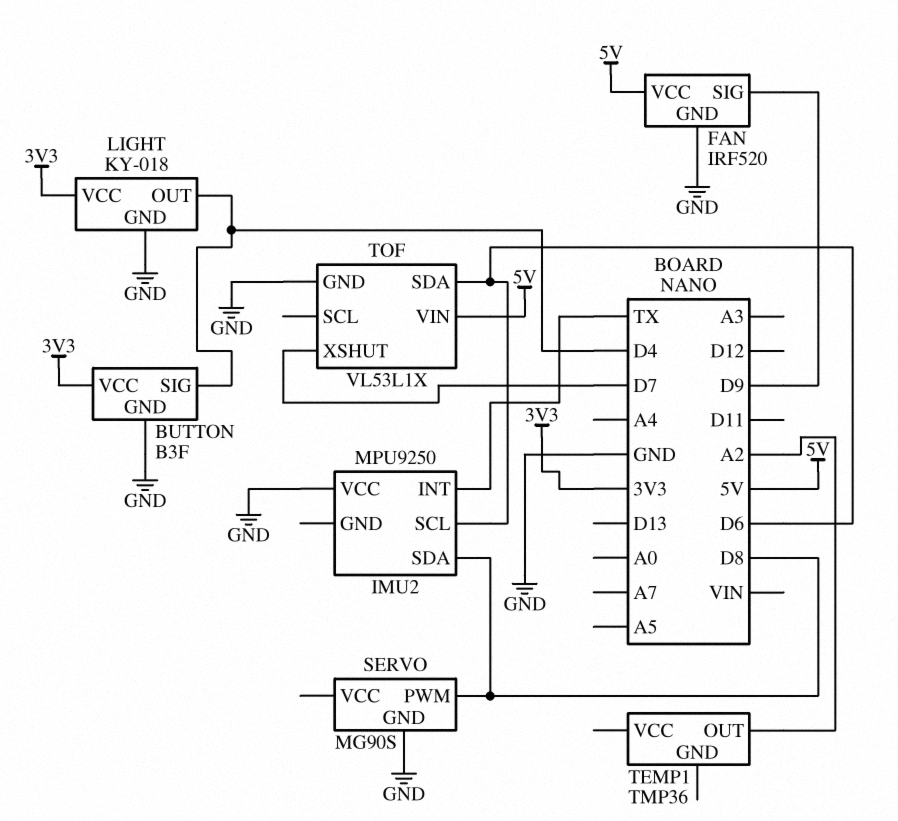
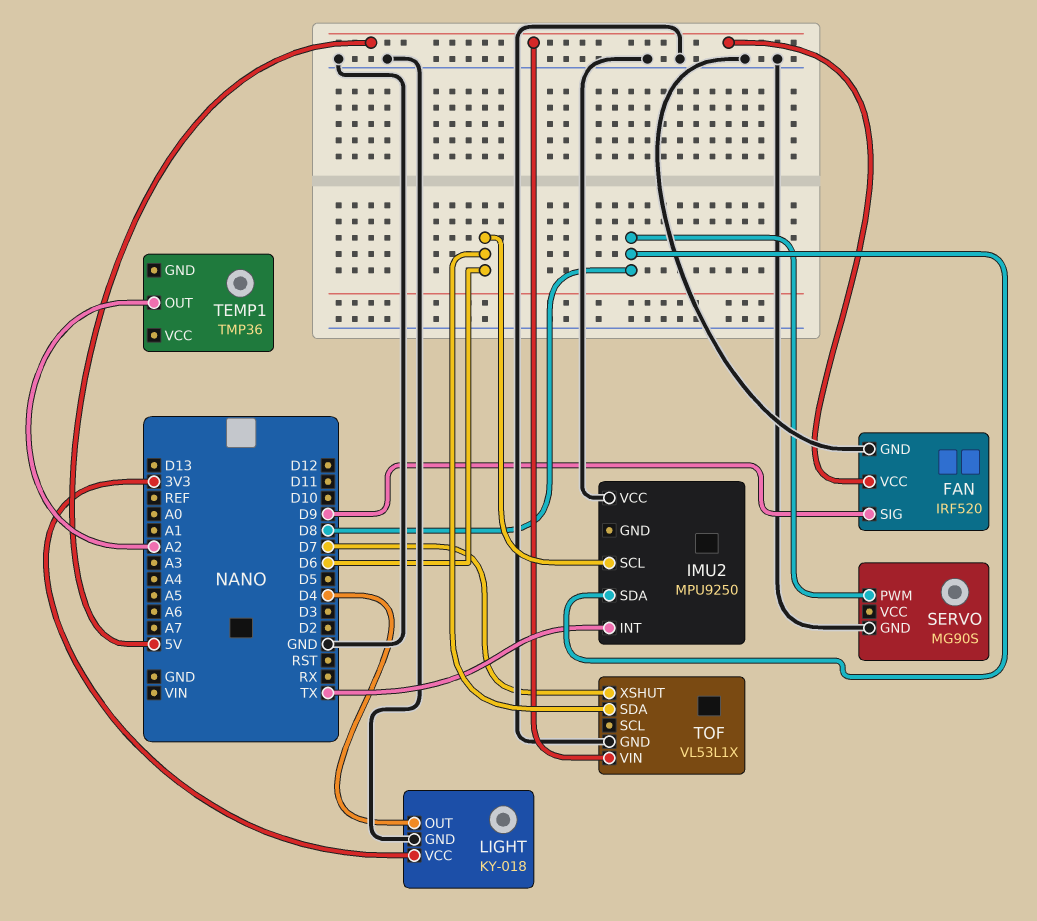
BUTTON: B3F -> none
BUTTON pin GND: GND -> none
BUTTON pin SIG: D4 -> none
BUTTON pin VCC: 3V3 -> none

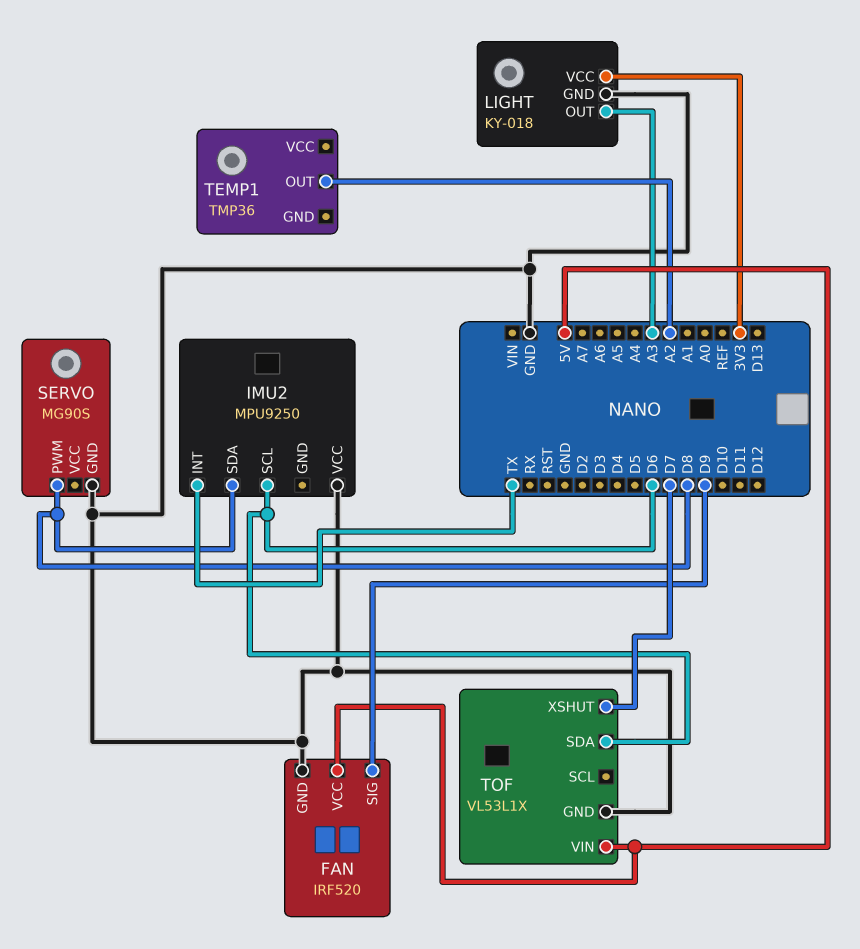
LIGHT pin OUT: D4 -> A3

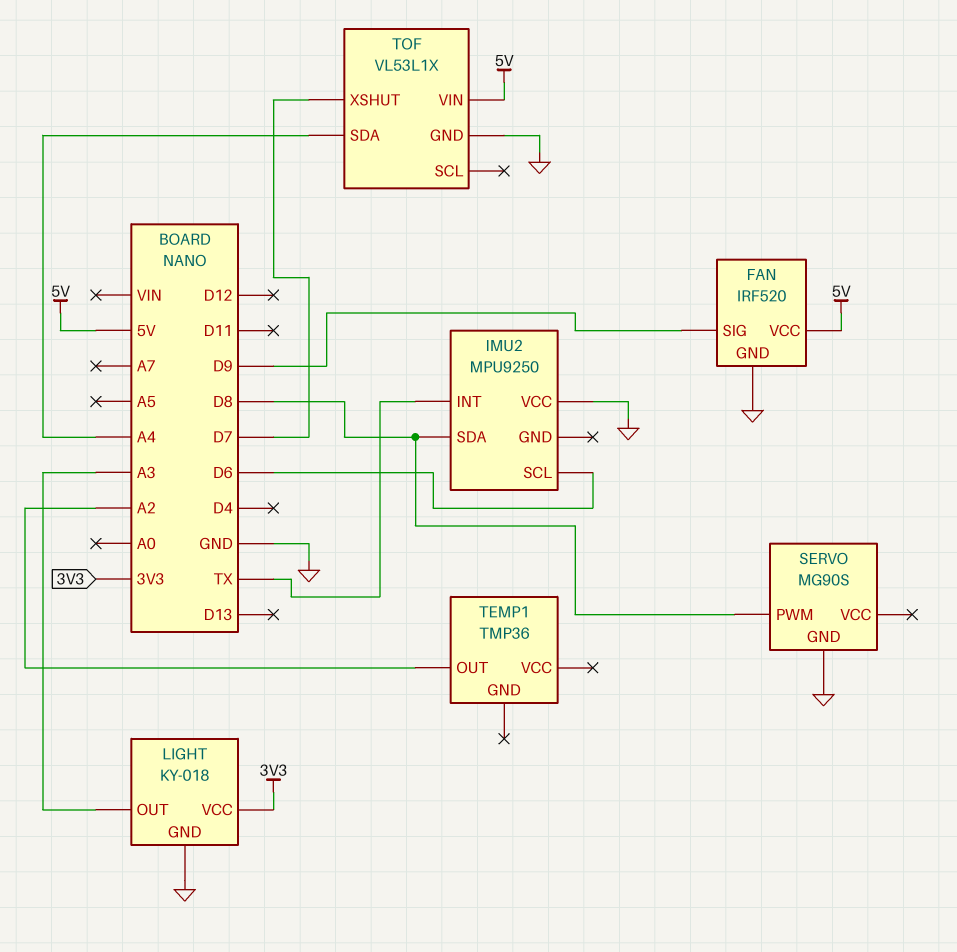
TOF pin SDA: D6 -> A4

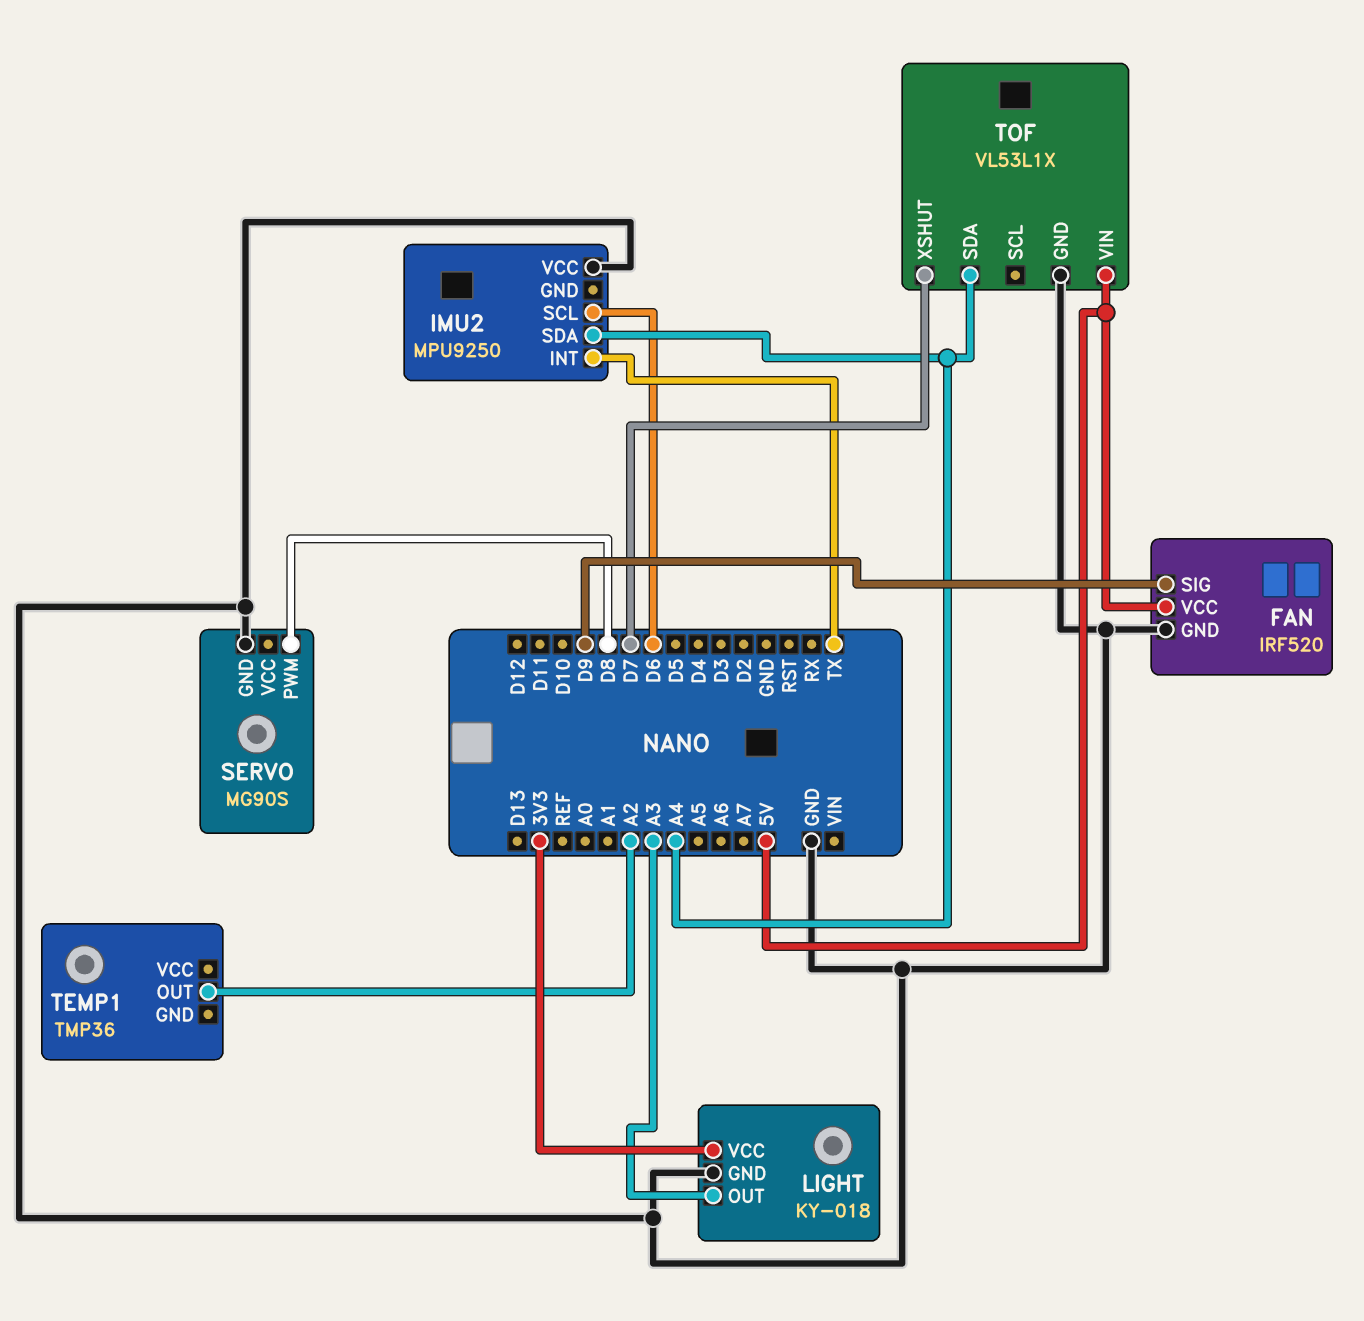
IMU2 pin SDA: D8 -> A4

